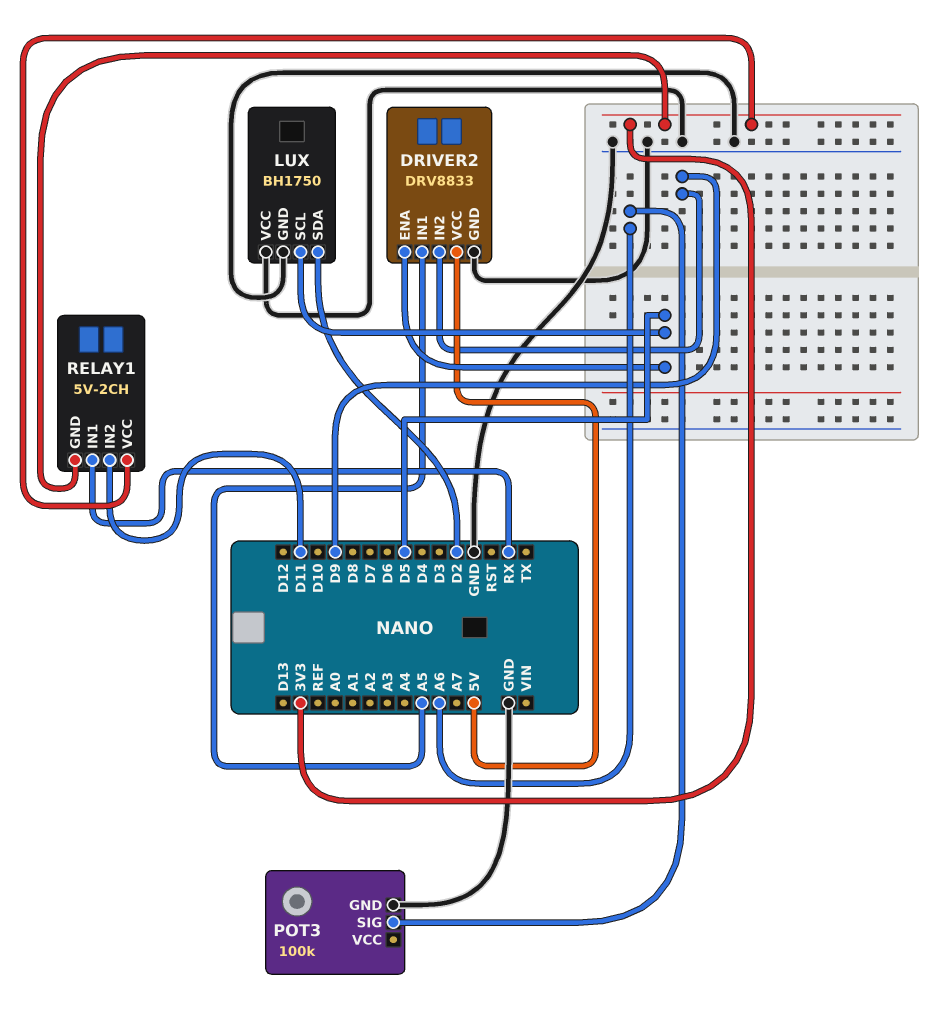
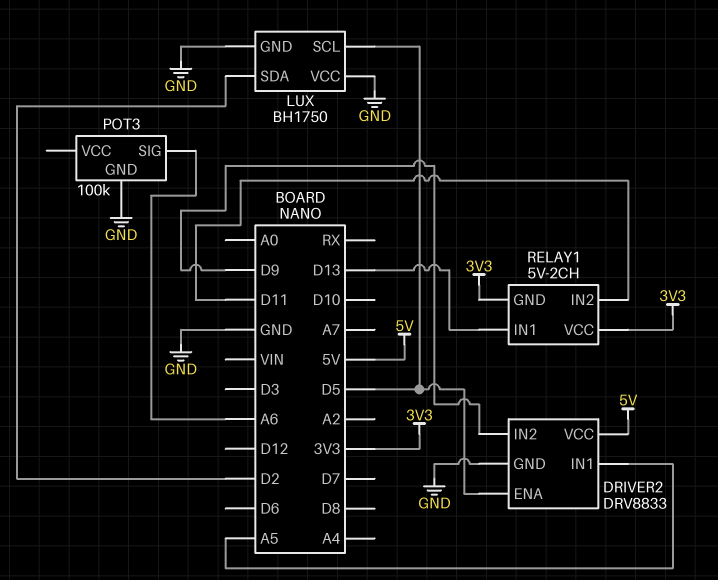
RELAY1 pin IN1: RX -> D13

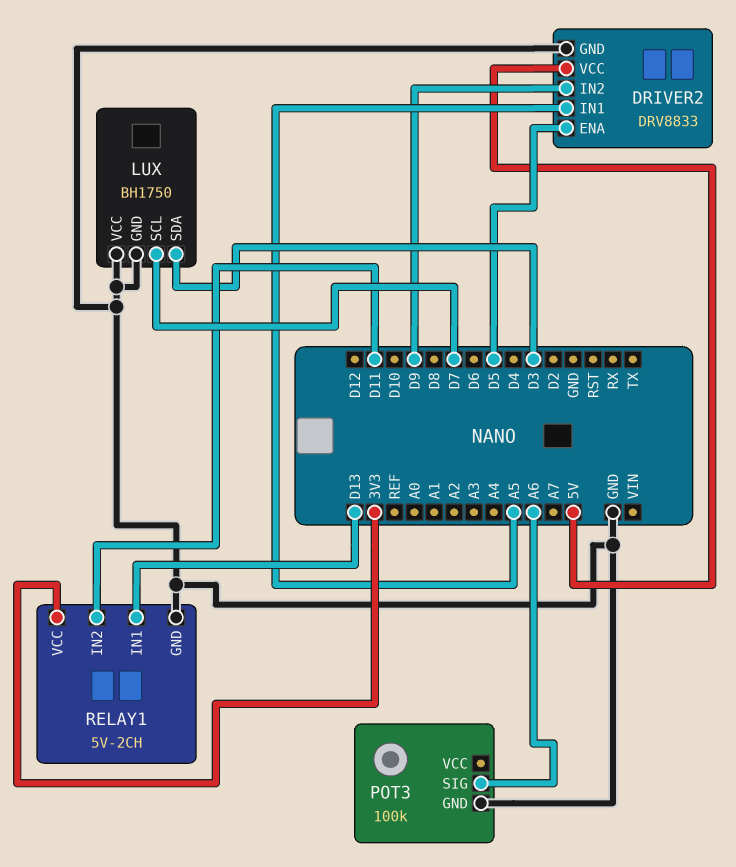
LUX pin SCL: D5 -> D7
LUX pin SDA: D2 -> D3
RELAY1 pin GND: 3V3 -> GND

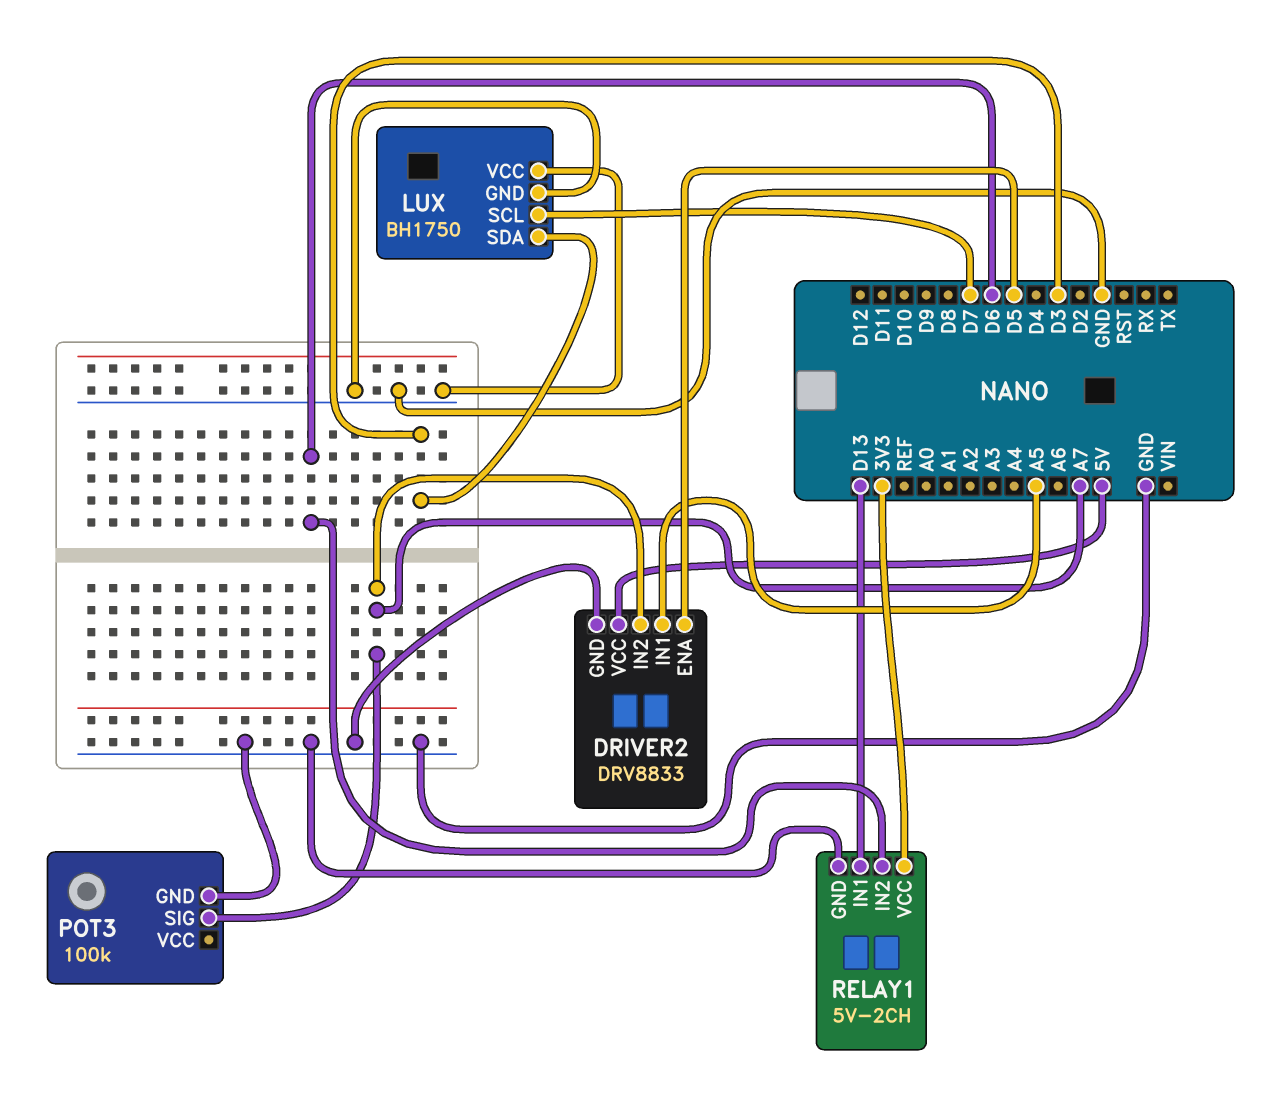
DRIVER2 pin IN2: D9 -> A7
POT3 pin SIG: A6 -> A7
RELAY1 pin IN2: D11 -> D6

